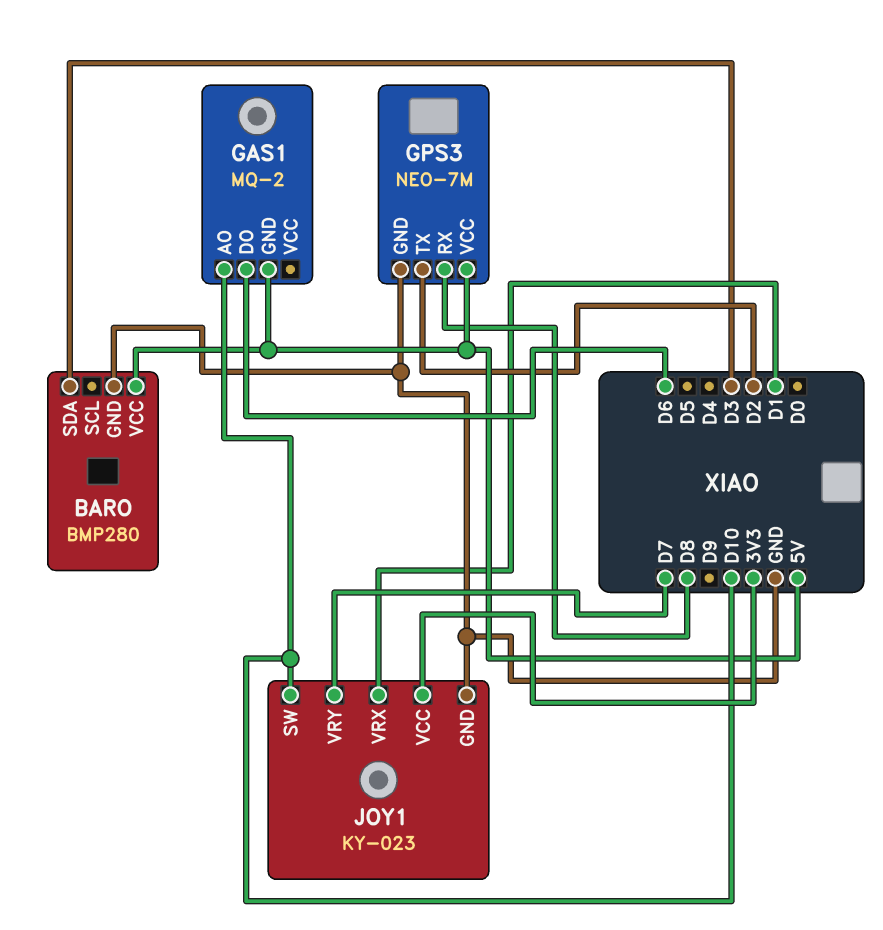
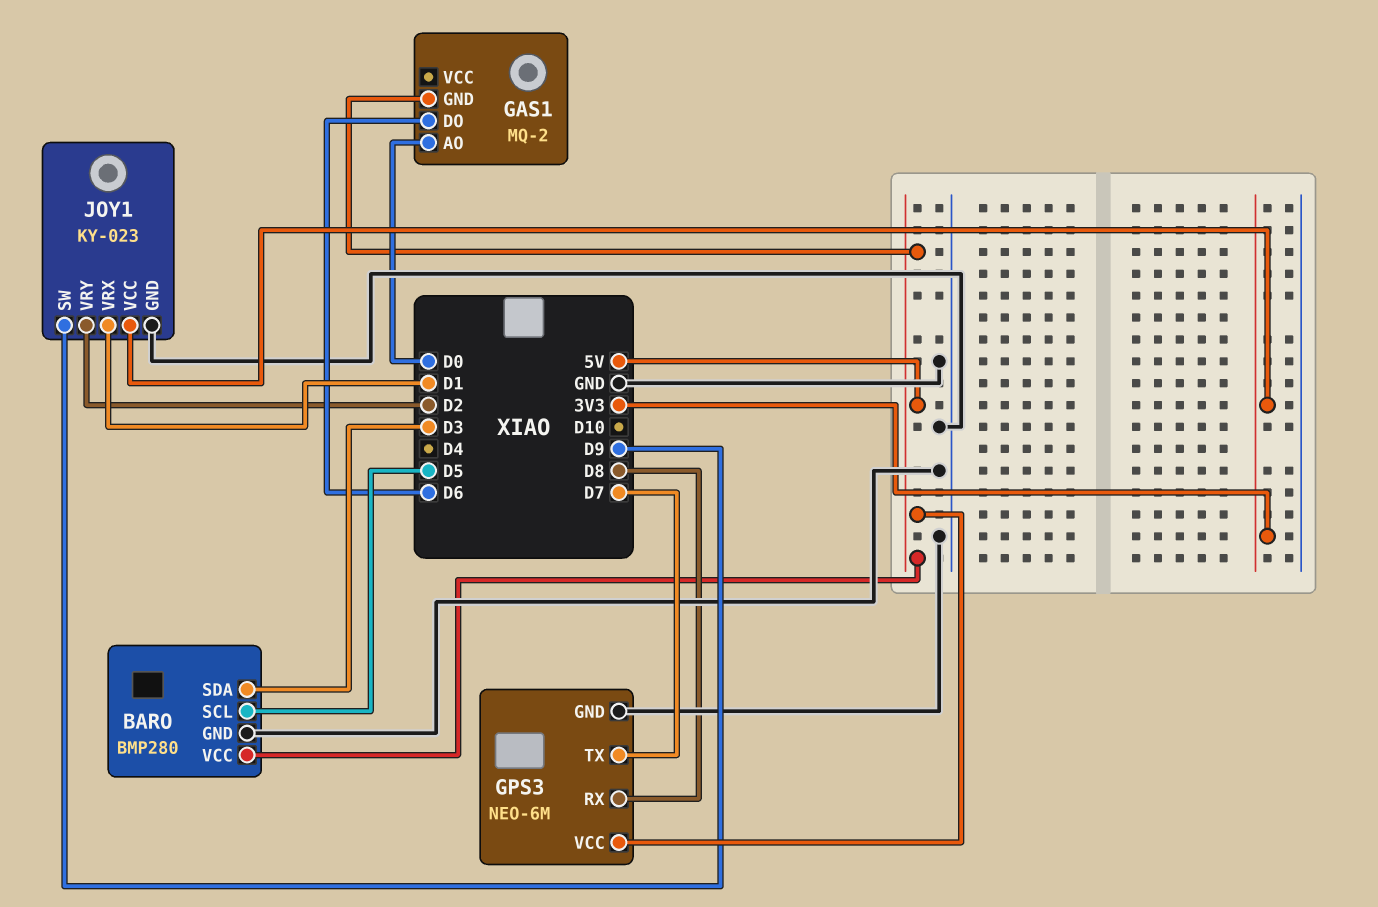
BARO pin SCL: none -> D5
GAS1 pin AO: D10 -> D0
GPS3: NEO-7M -> NEO-6M
GPS3 pin TX: D2 -> D7
JOY1 pin SW: D10 -> D9
JOY1 pin VRY: D7 -> D2

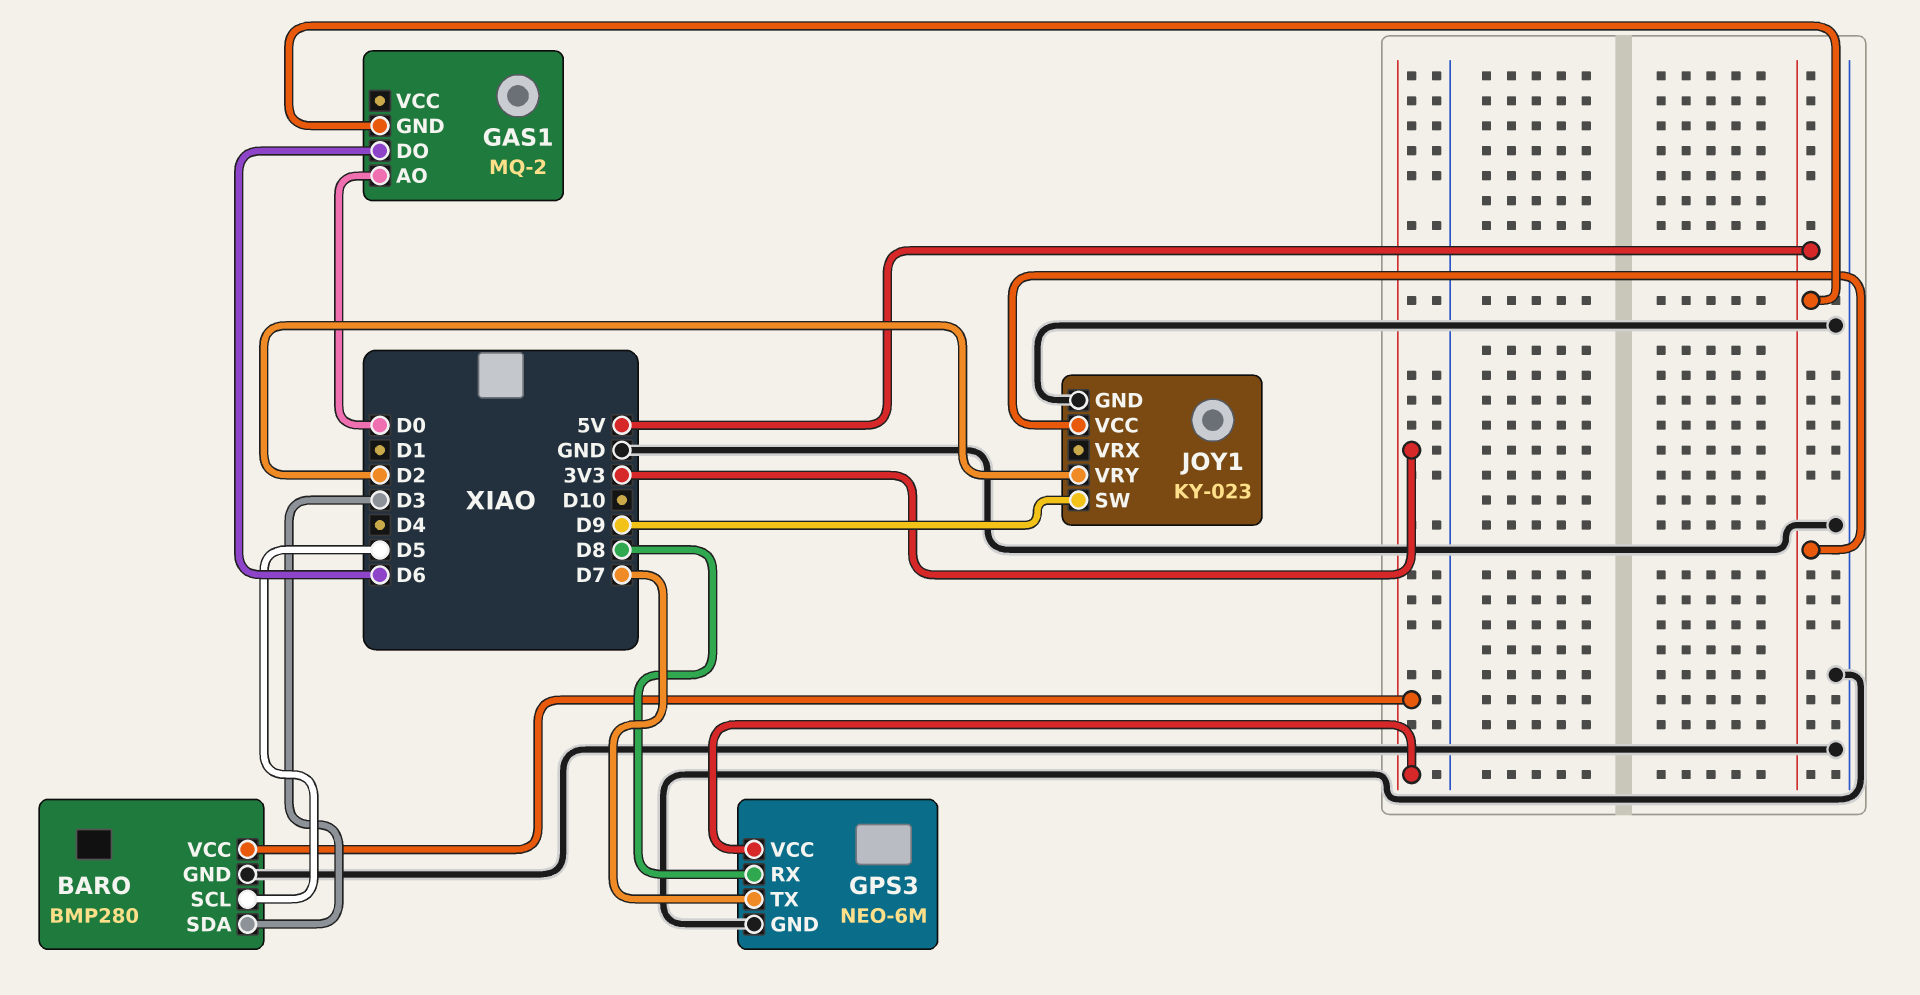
BARO pin VCC: 5V -> 3V3
GPS3 pin VCC: 5V -> 3V3
JOY1 pin VCC: 3V3 -> 5V
JOY1 pin VRX: D1 -> none

